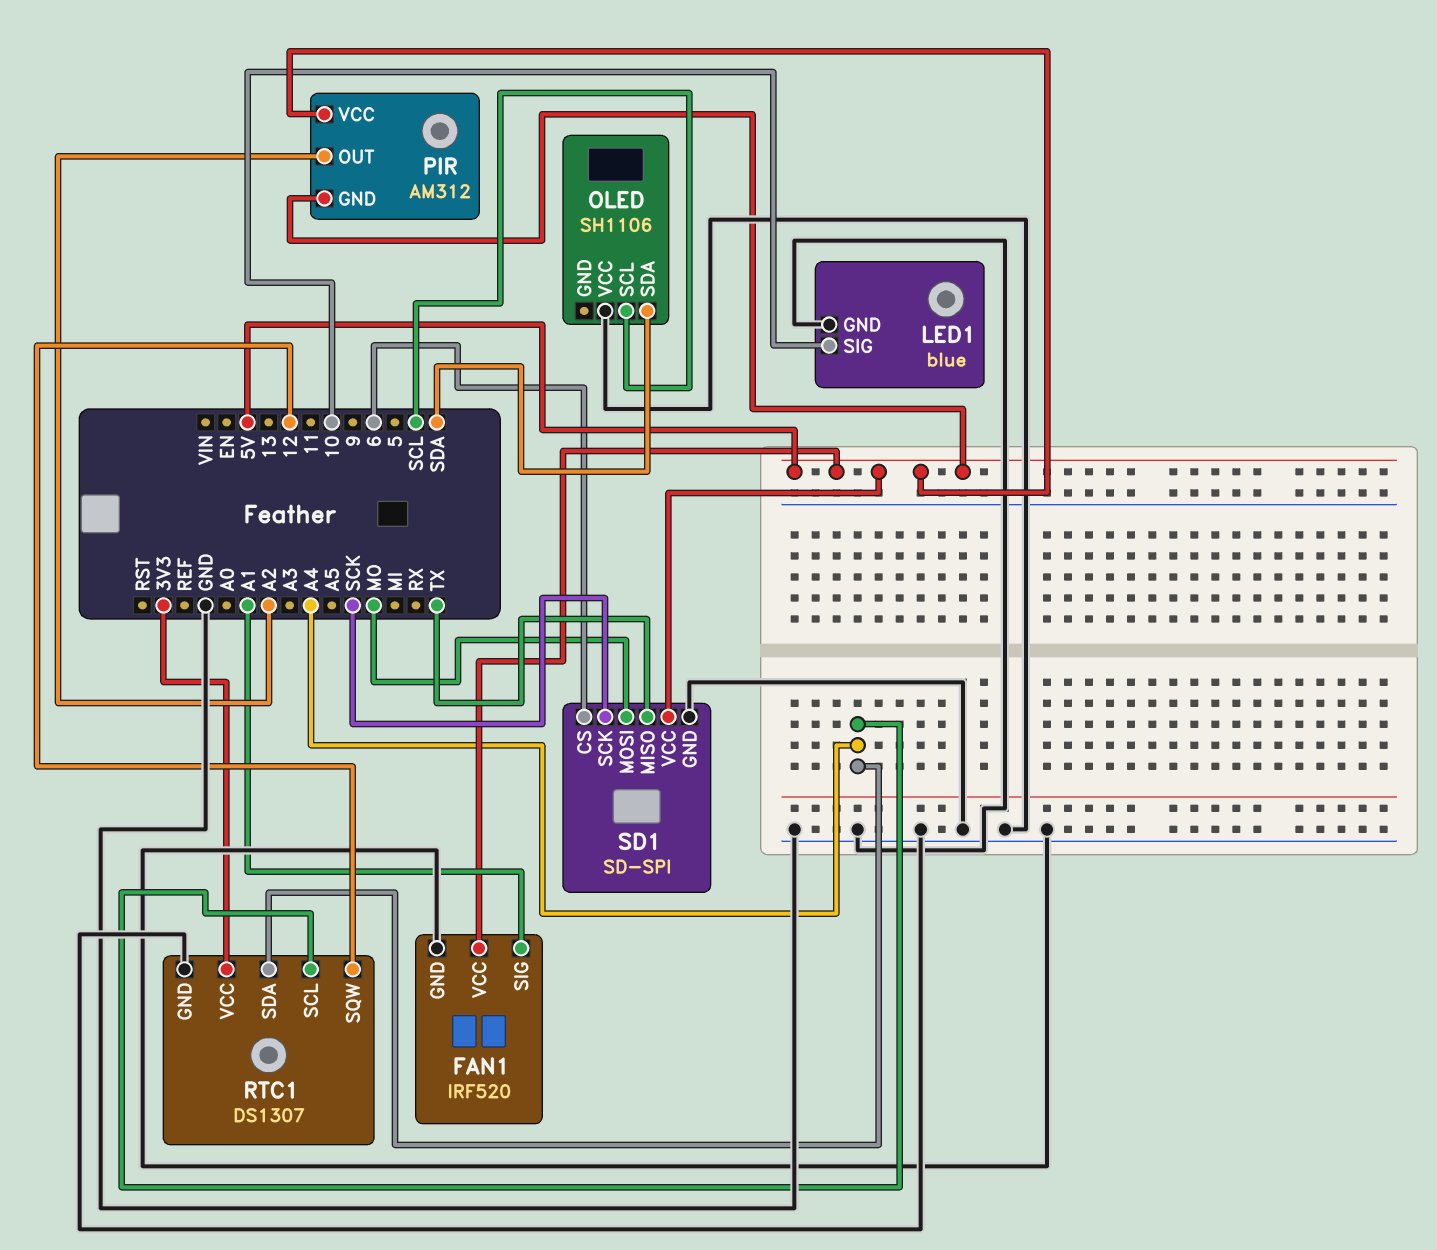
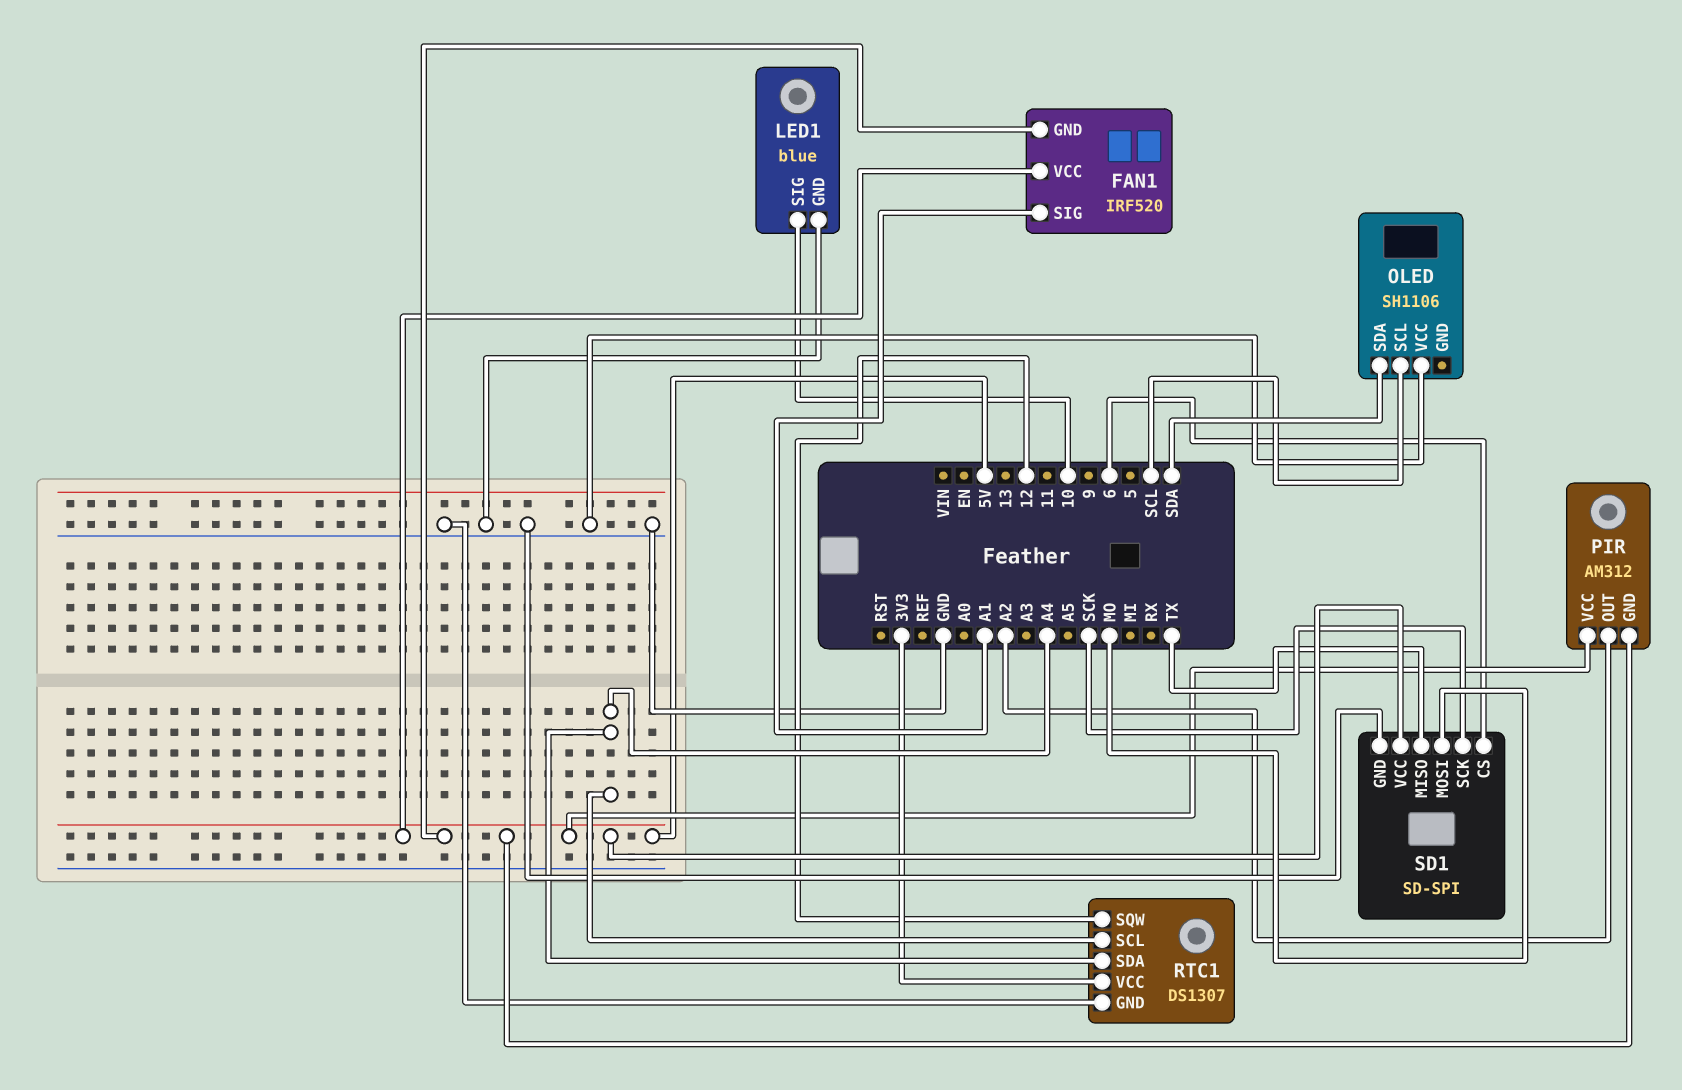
FAN1 pin GND: GND -> 5V

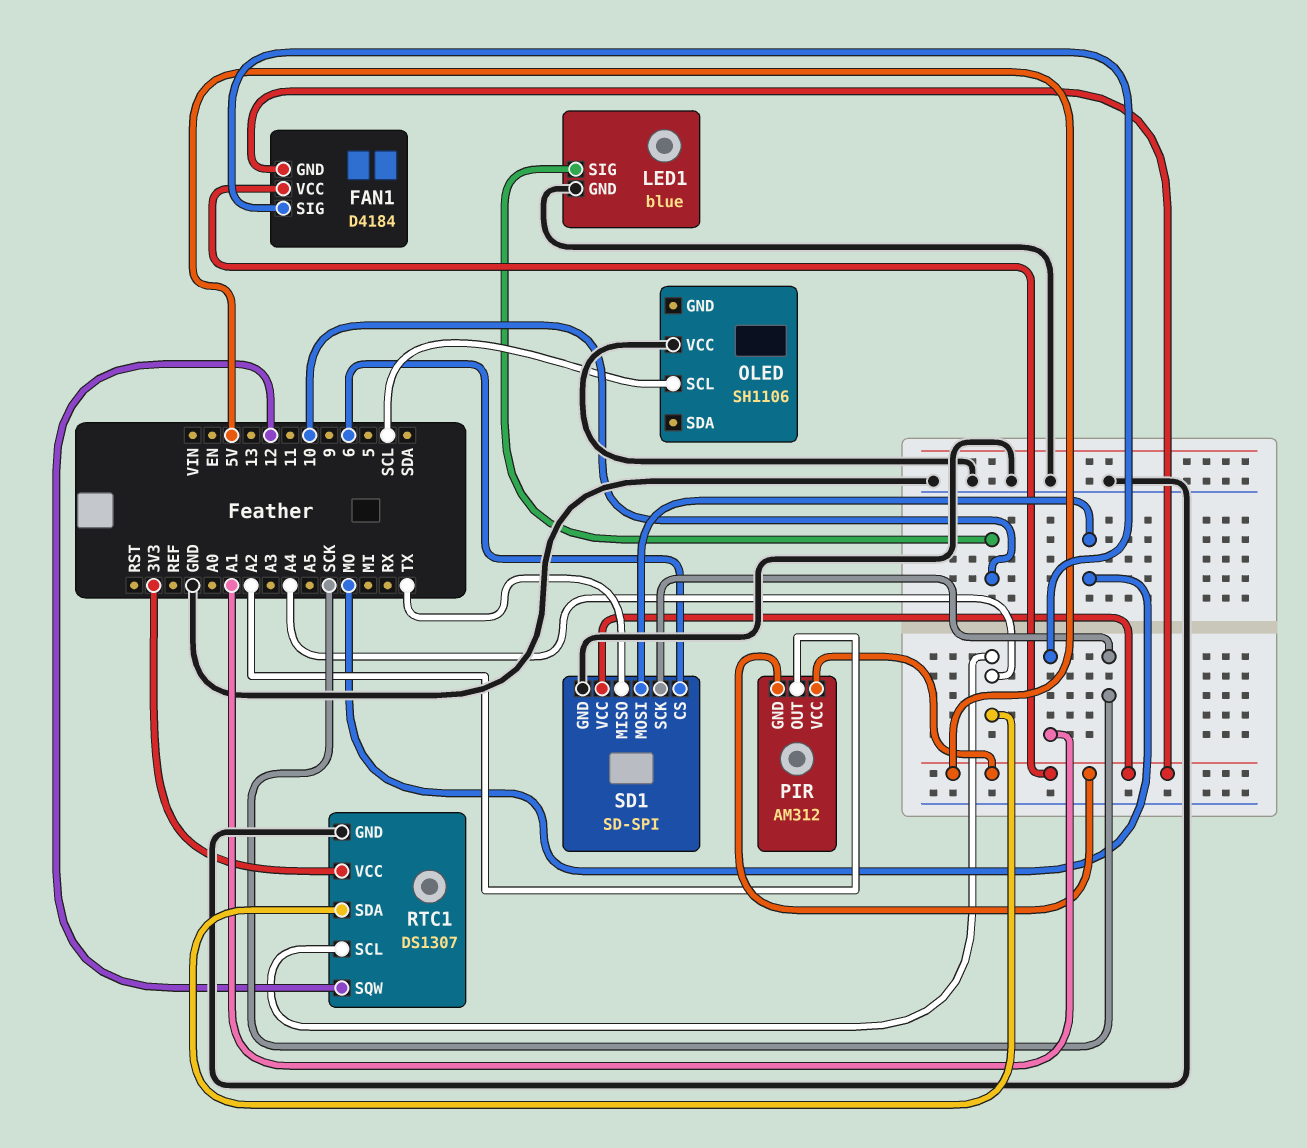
FAN1: IRF520 -> D4184
OLED pin SDA: SDA -> none

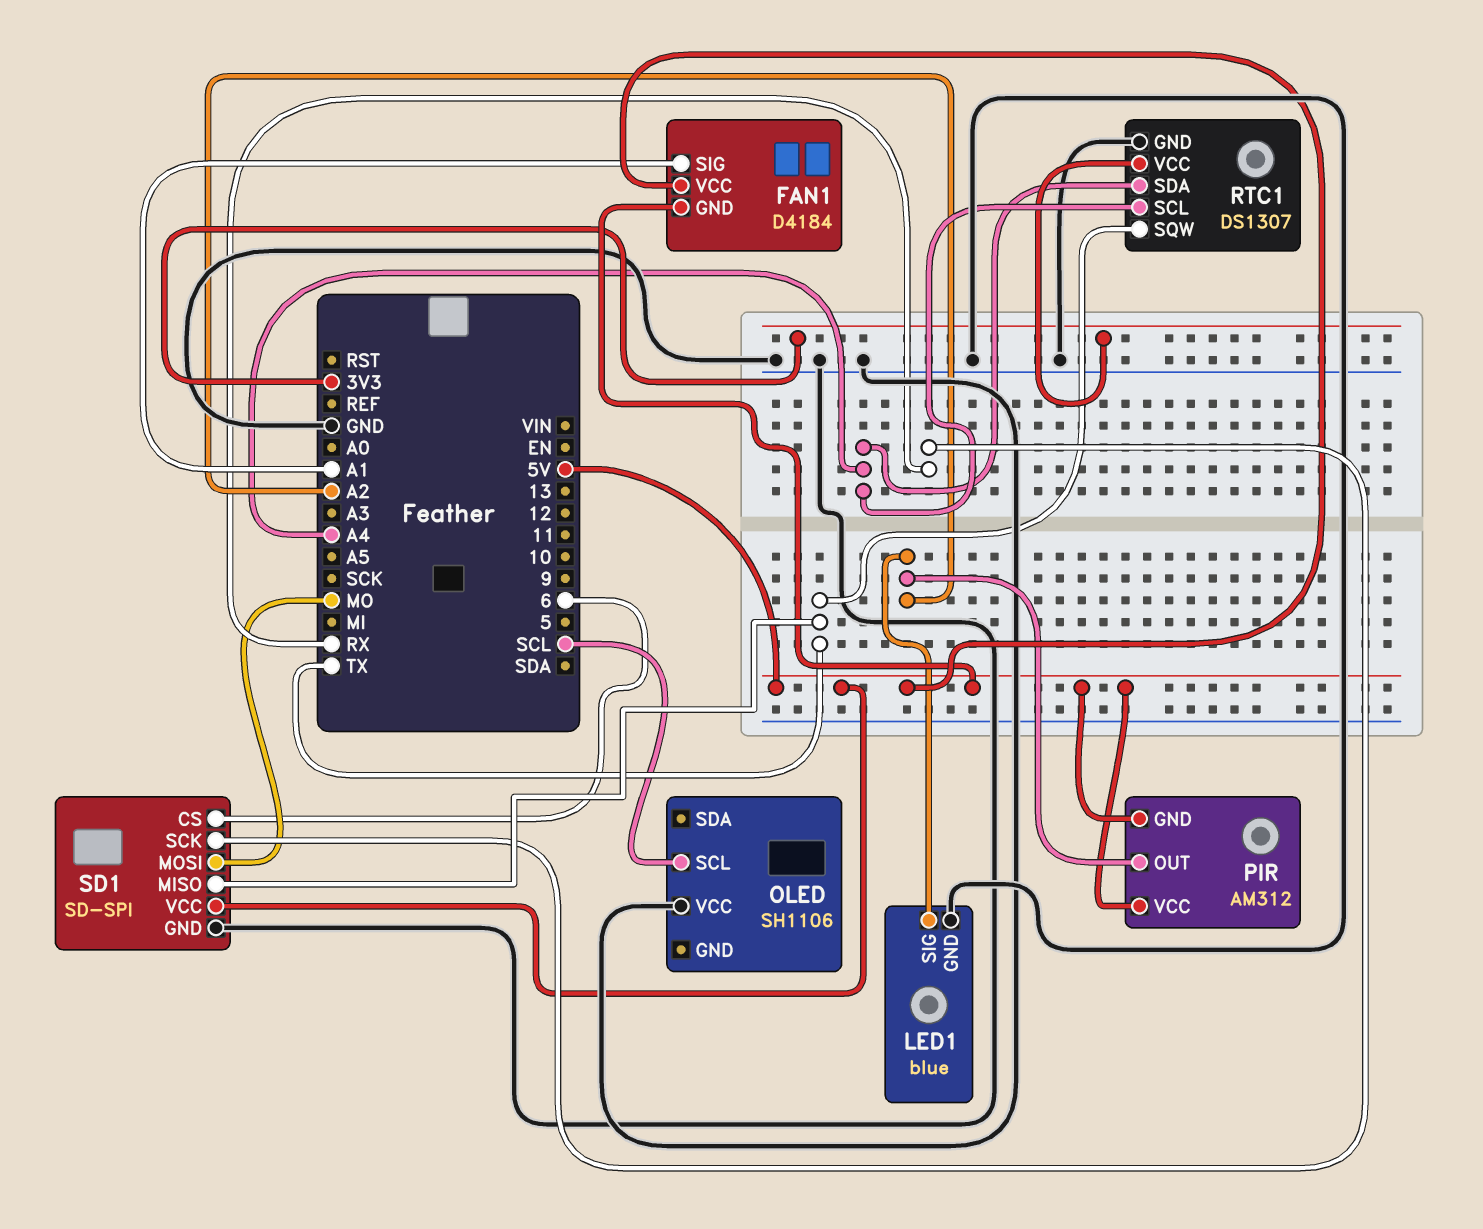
LED1 pin SIG: 10 -> A2
RTC1 pin SQW: 12 -> TX
SD1 pin SCK: SCK -> RX

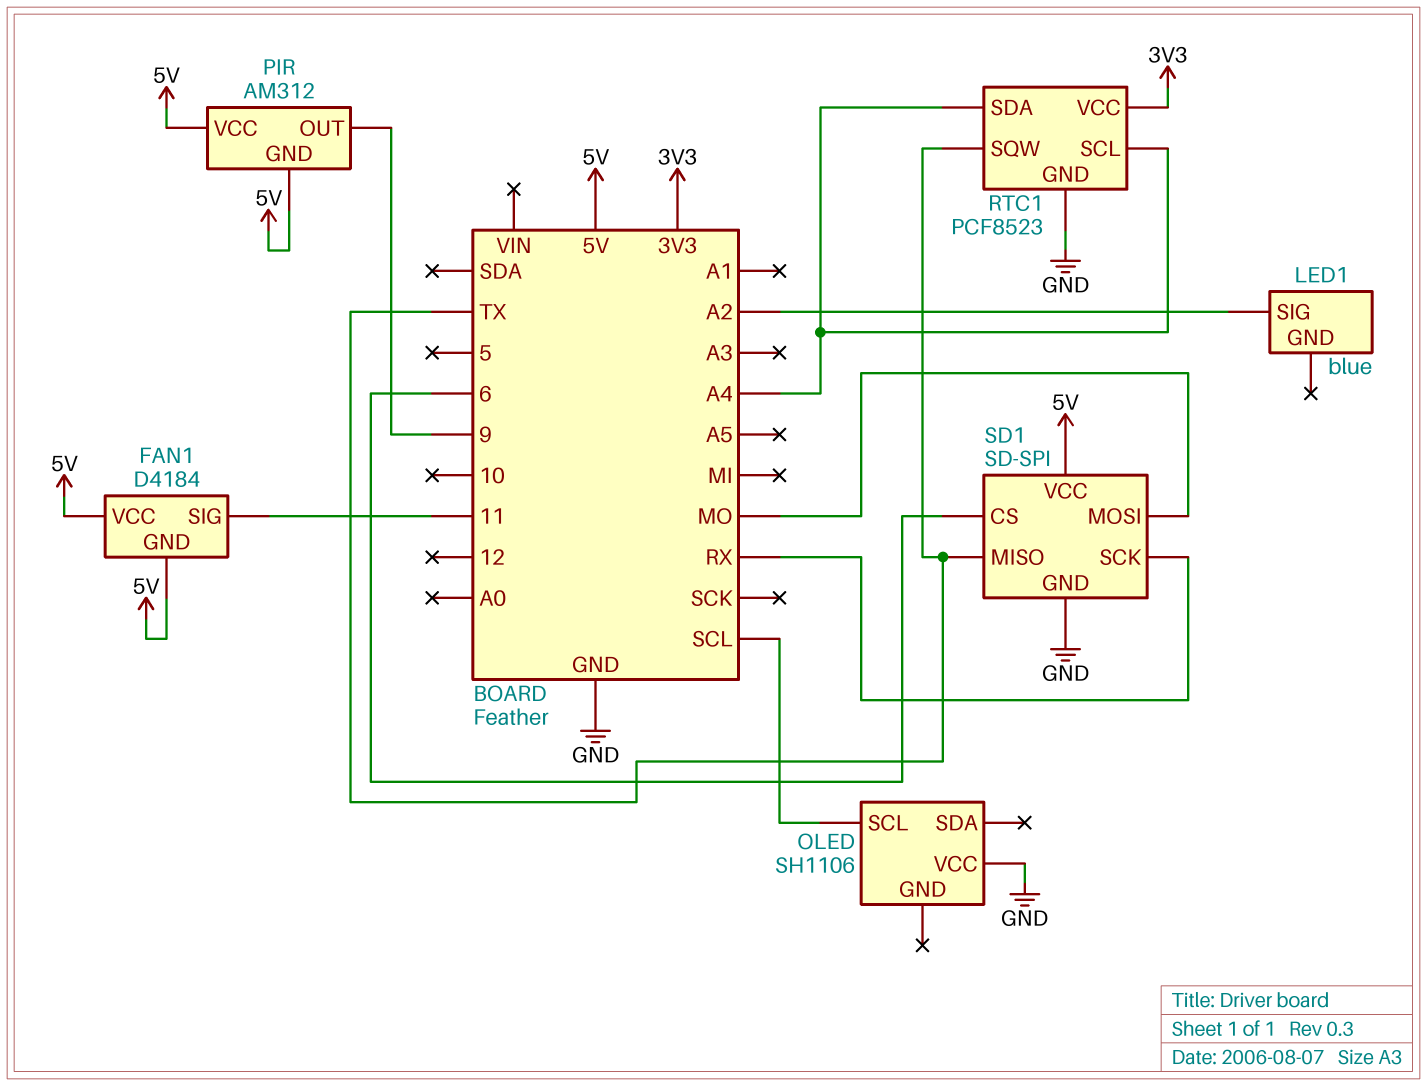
FAN1 pin SIG: A1 -> 11
LED1 pin GND: GND -> none
PIR pin OUT: A2 -> 9
RTC1: DS1307 -> PCF8523

